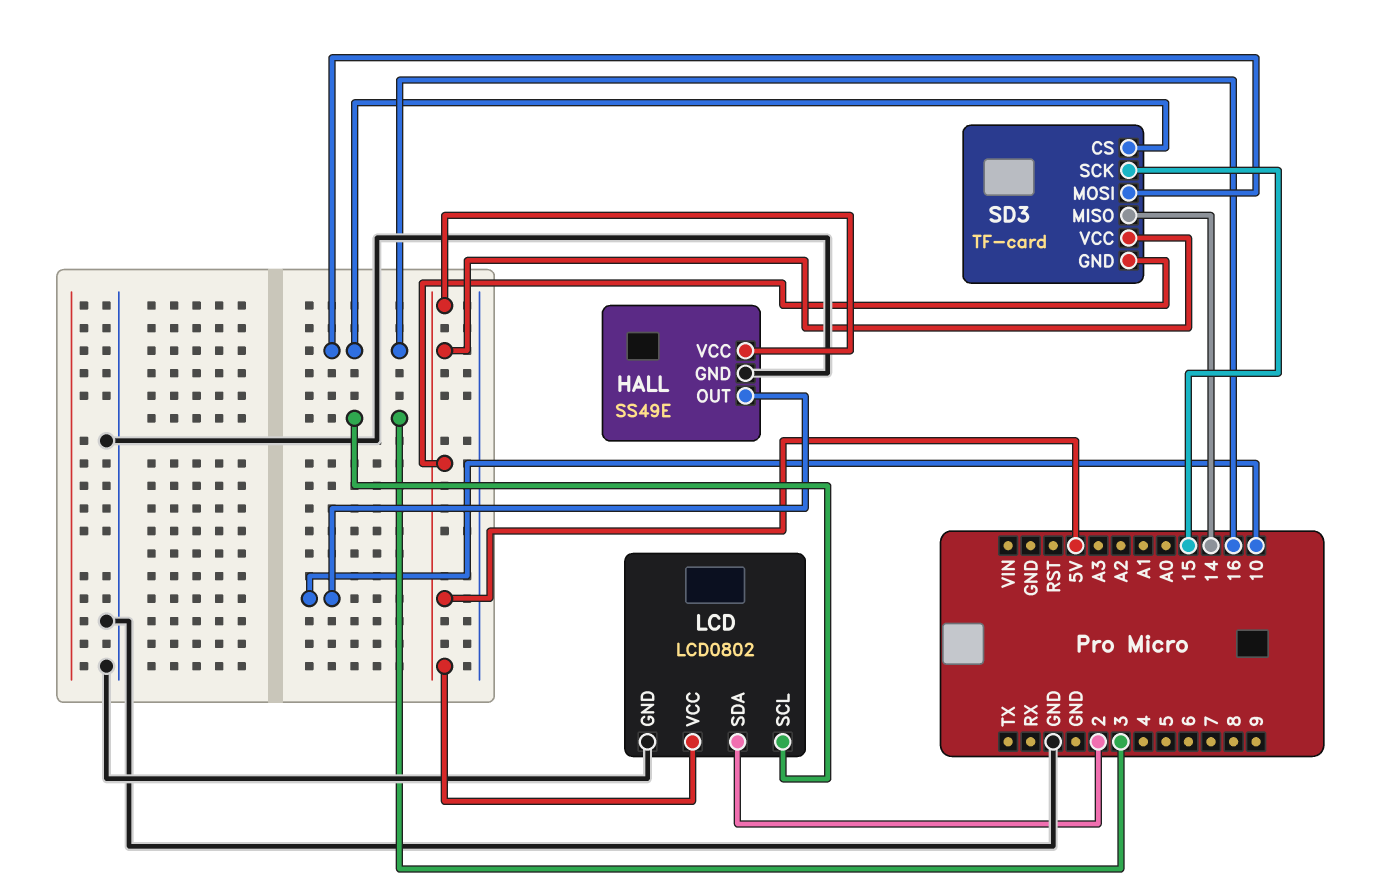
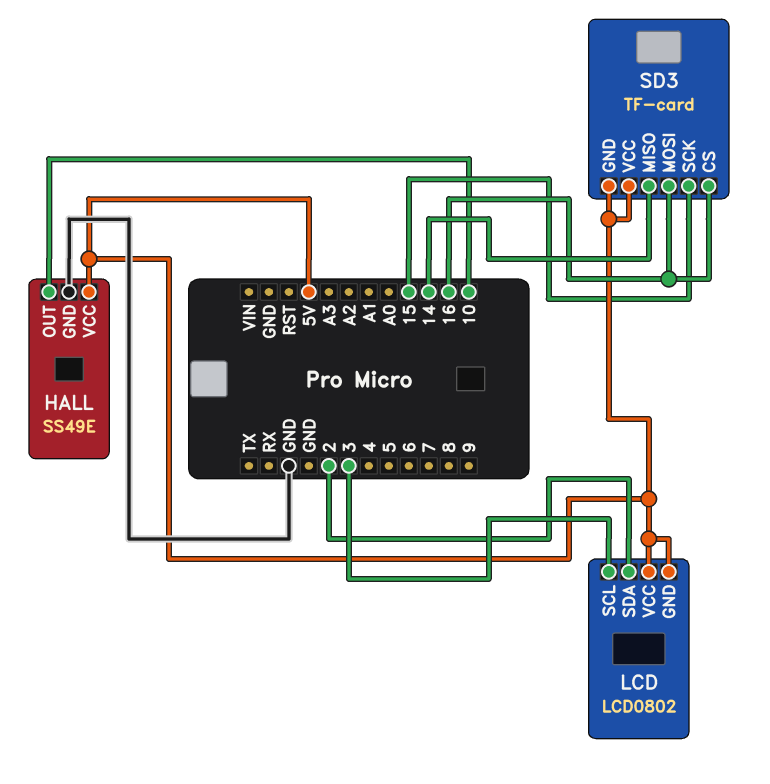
LCD pin GND: GND -> 5V

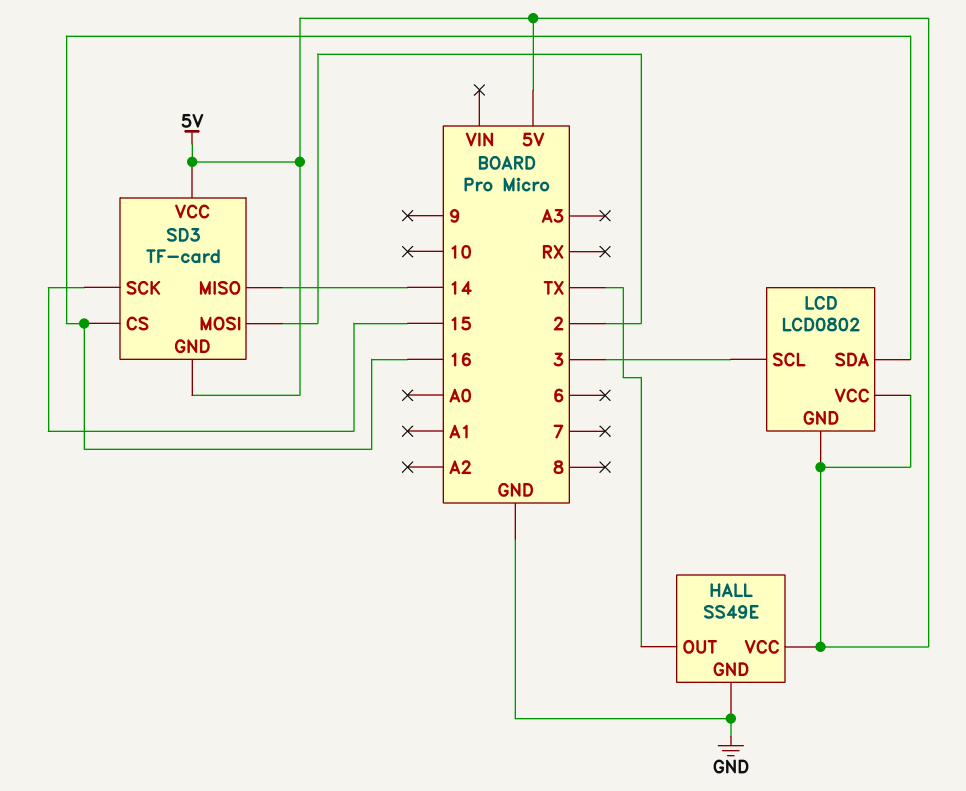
HALL pin OUT: 10 -> TX
LCD pin SDA: 2 -> 16
SD3 pin MOSI: 16 -> 2

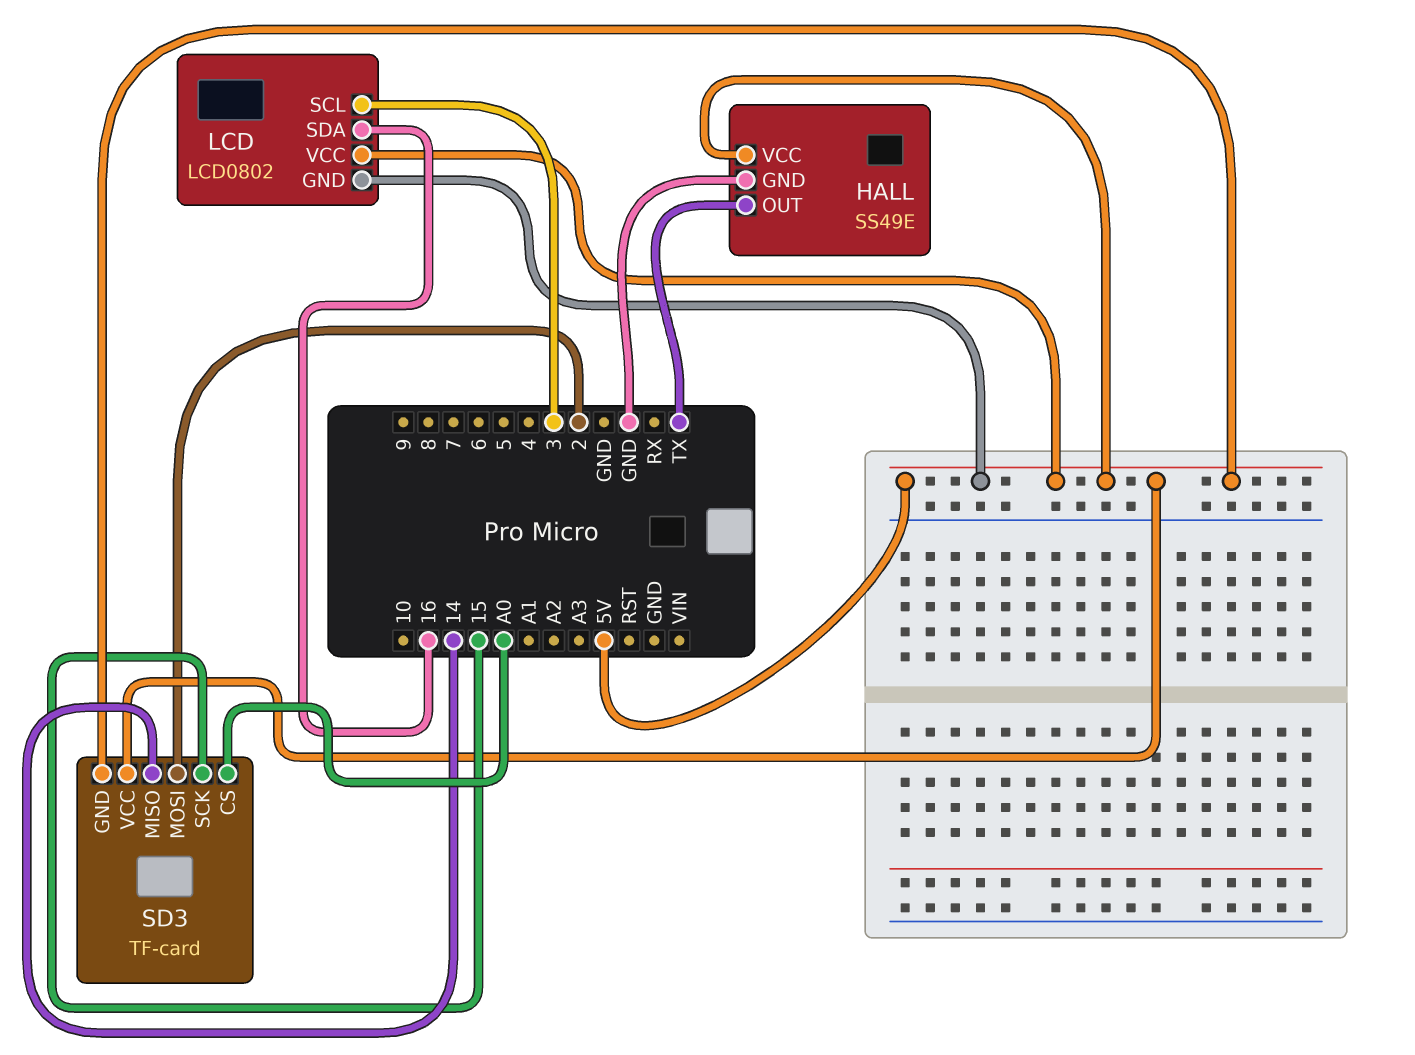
SD3 pin CS: 16 -> A0

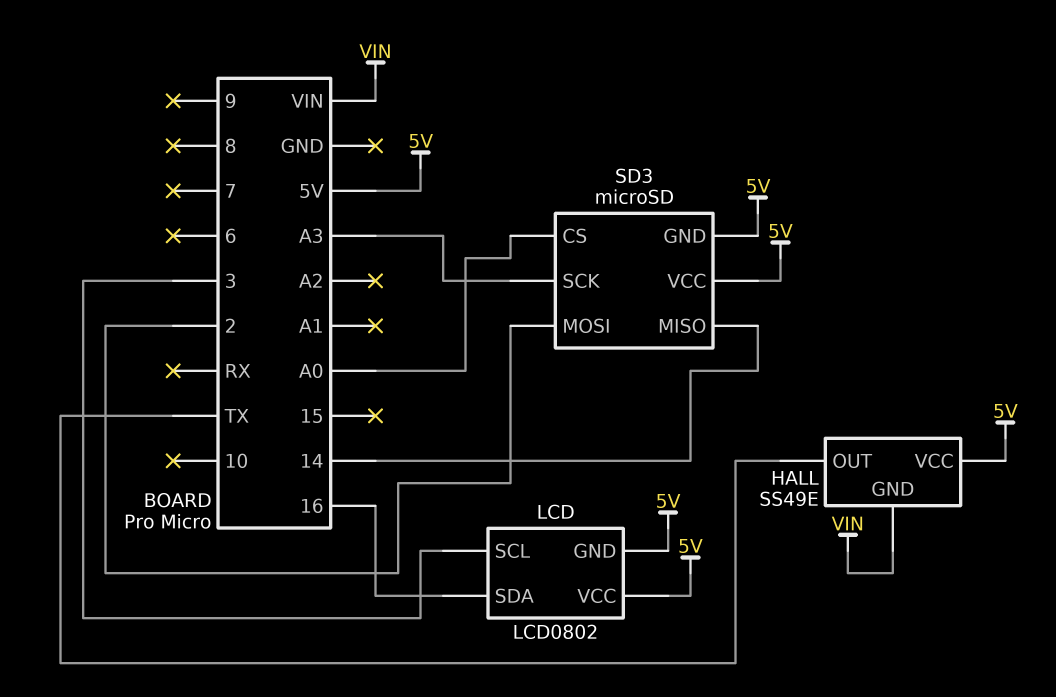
HALL pin GND: GND -> VIN
SD3: TF-card -> microSD
SD3 pin SCK: 15 -> A3

